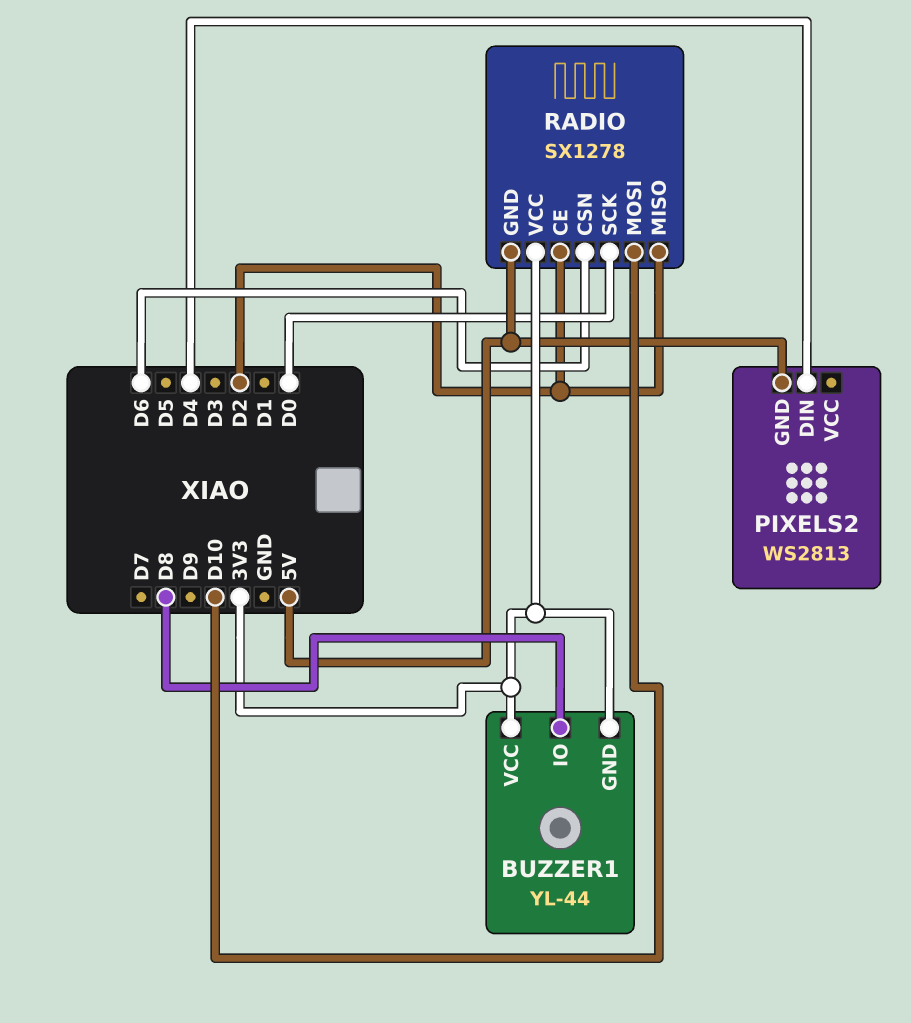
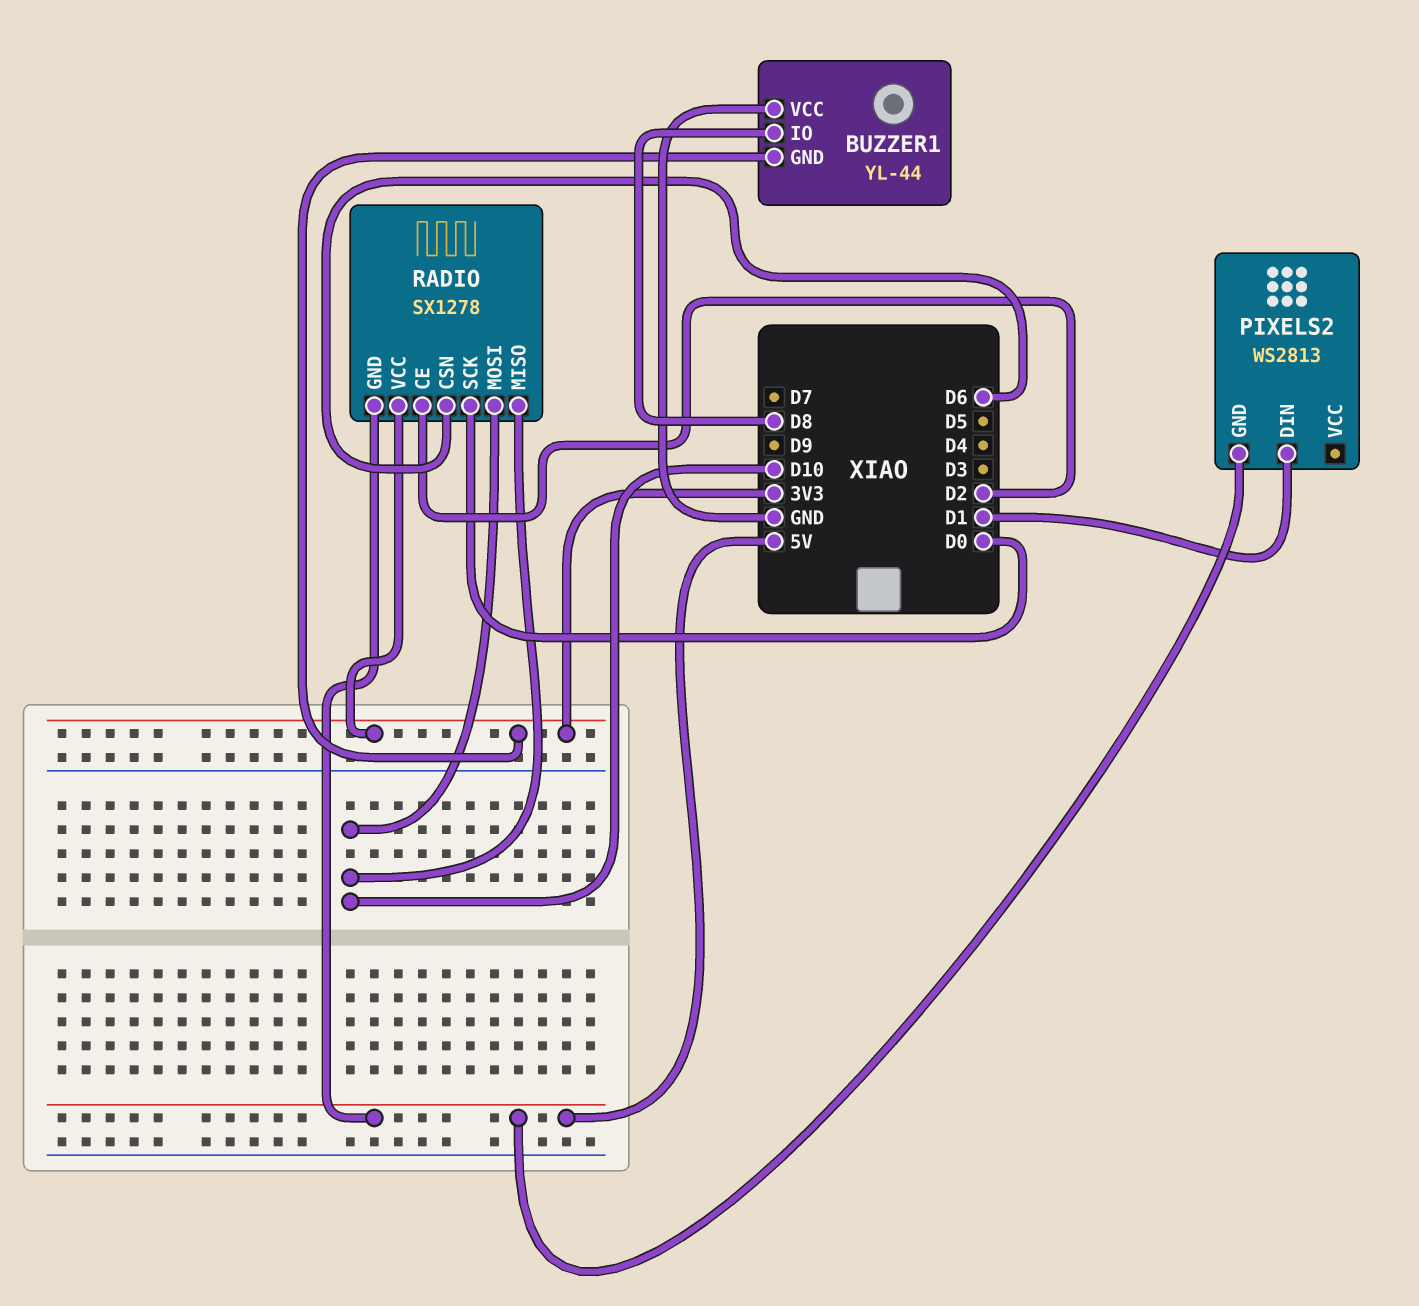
BUZZER1 pin VCC: 3V3 -> GND
PIXELS2 pin DIN: D4 -> D1
RADIO pin MISO: D2 -> D10

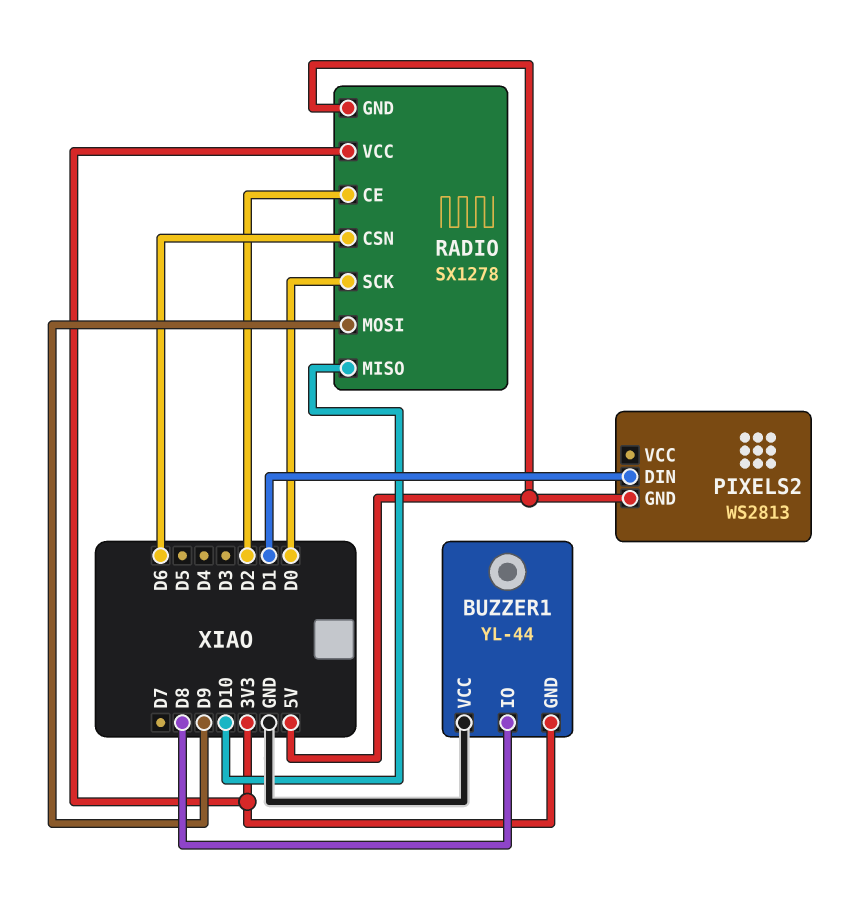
RADIO pin MOSI: D10 -> D9

